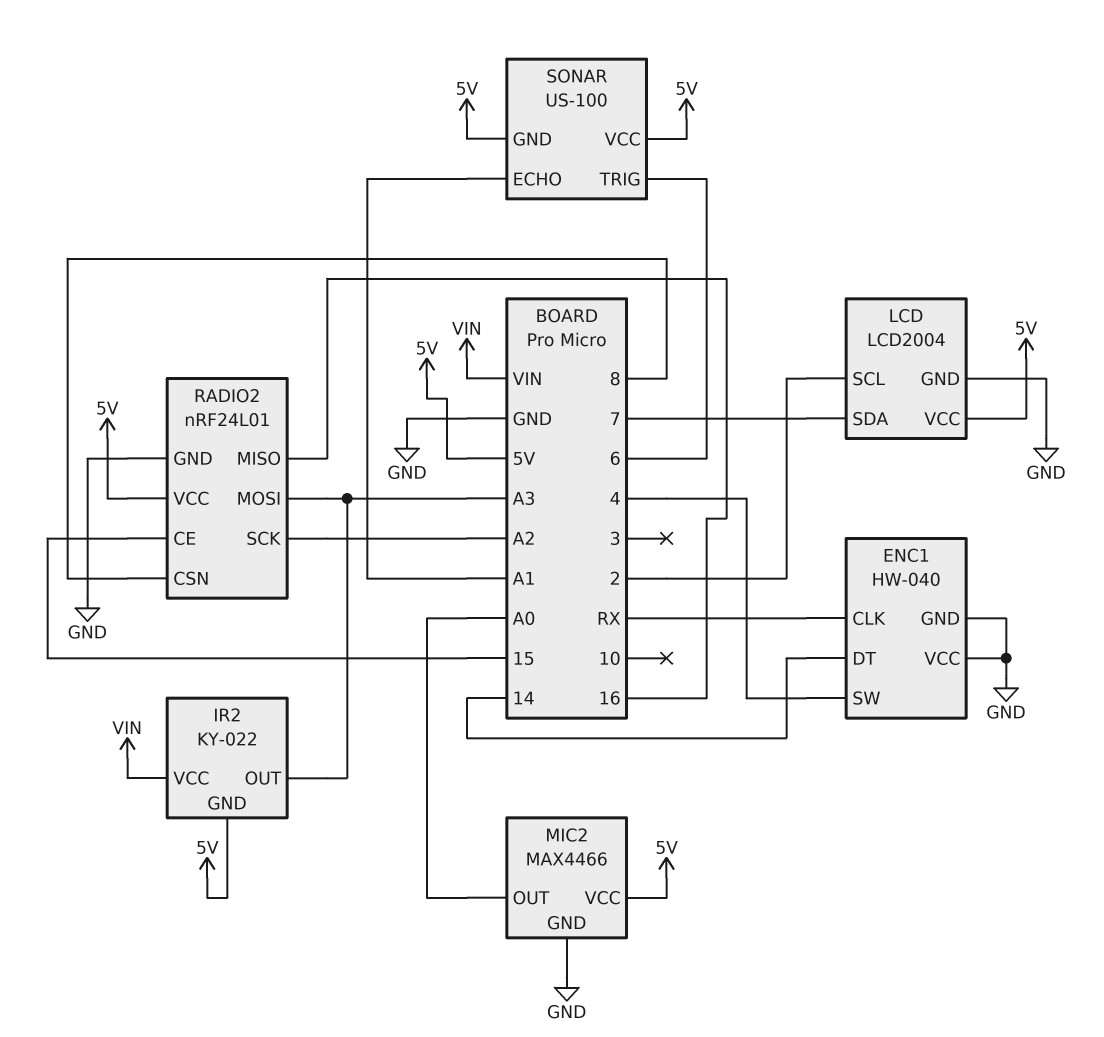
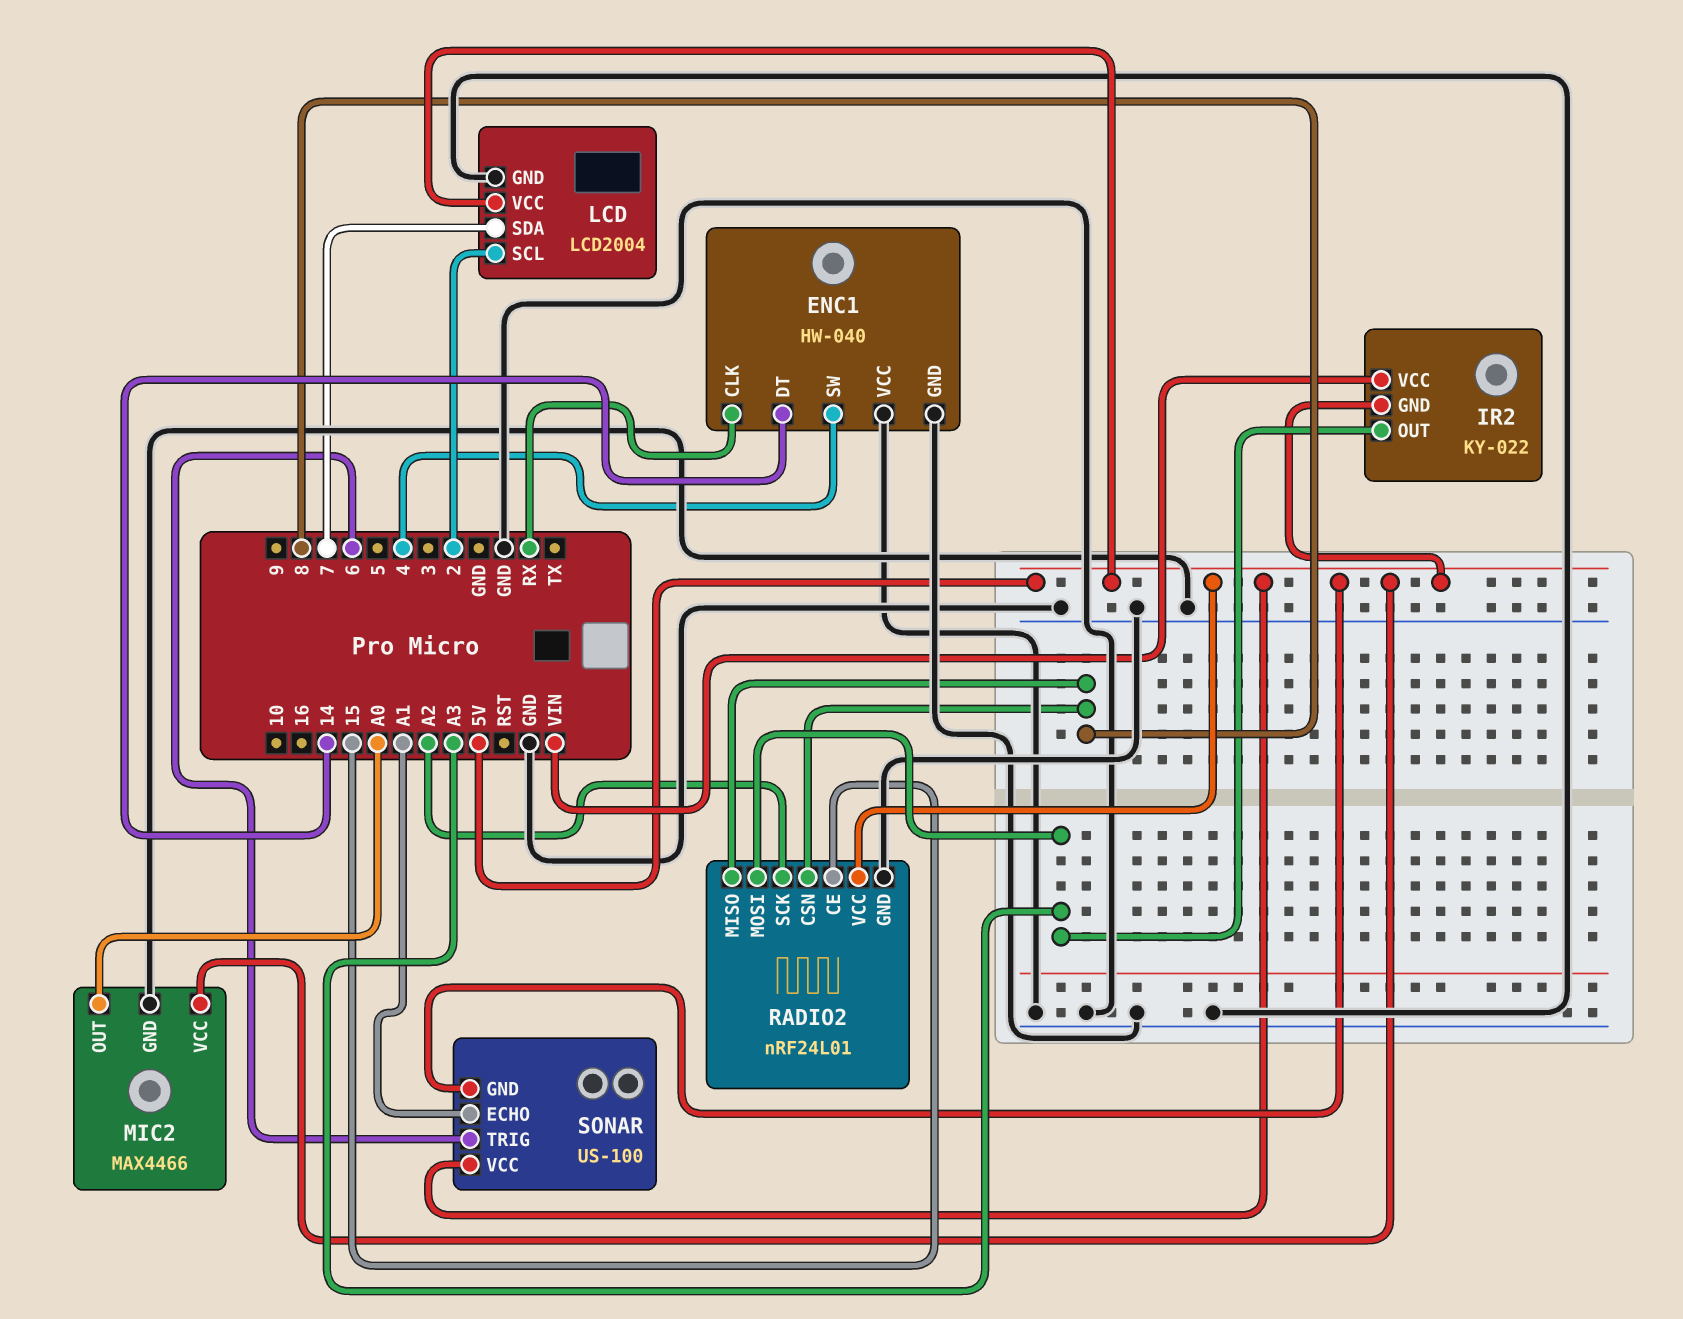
RADIO2 pin MISO: 16 -> 8

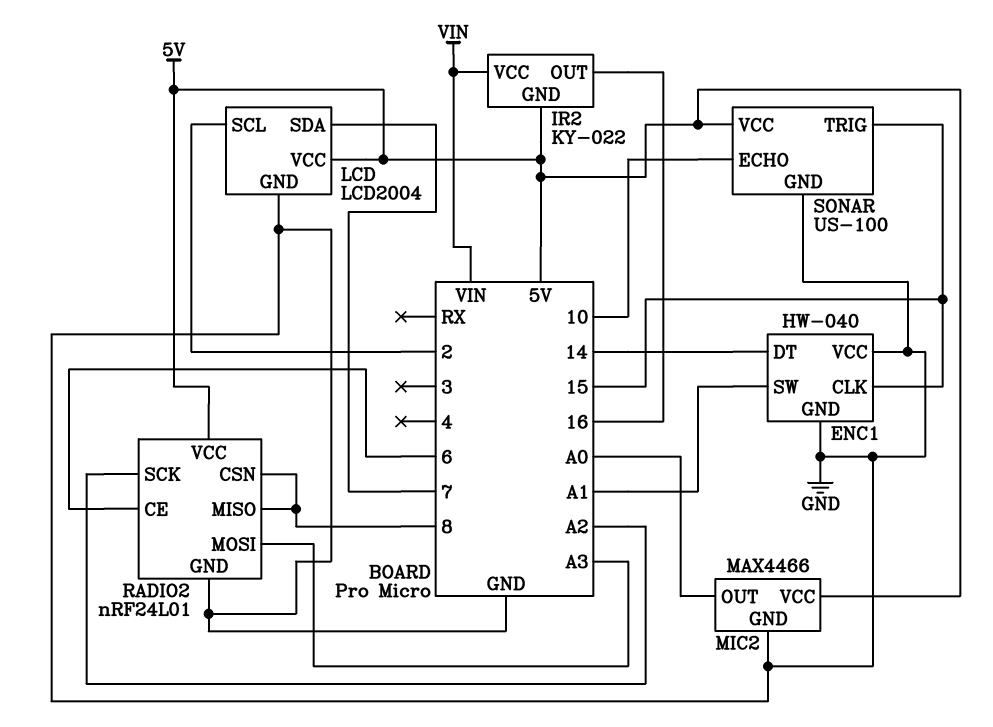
ENC1 pin CLK: RX -> 15
ENC1 pin SW: 4 -> A1
IR2 pin OUT: A3 -> 16
RADIO2 pin CE: 15 -> 6
SONAR pin ECHO: A1 -> 10
SONAR pin GND: 5V -> GND
SONAR pin TRIG: 6 -> 15

